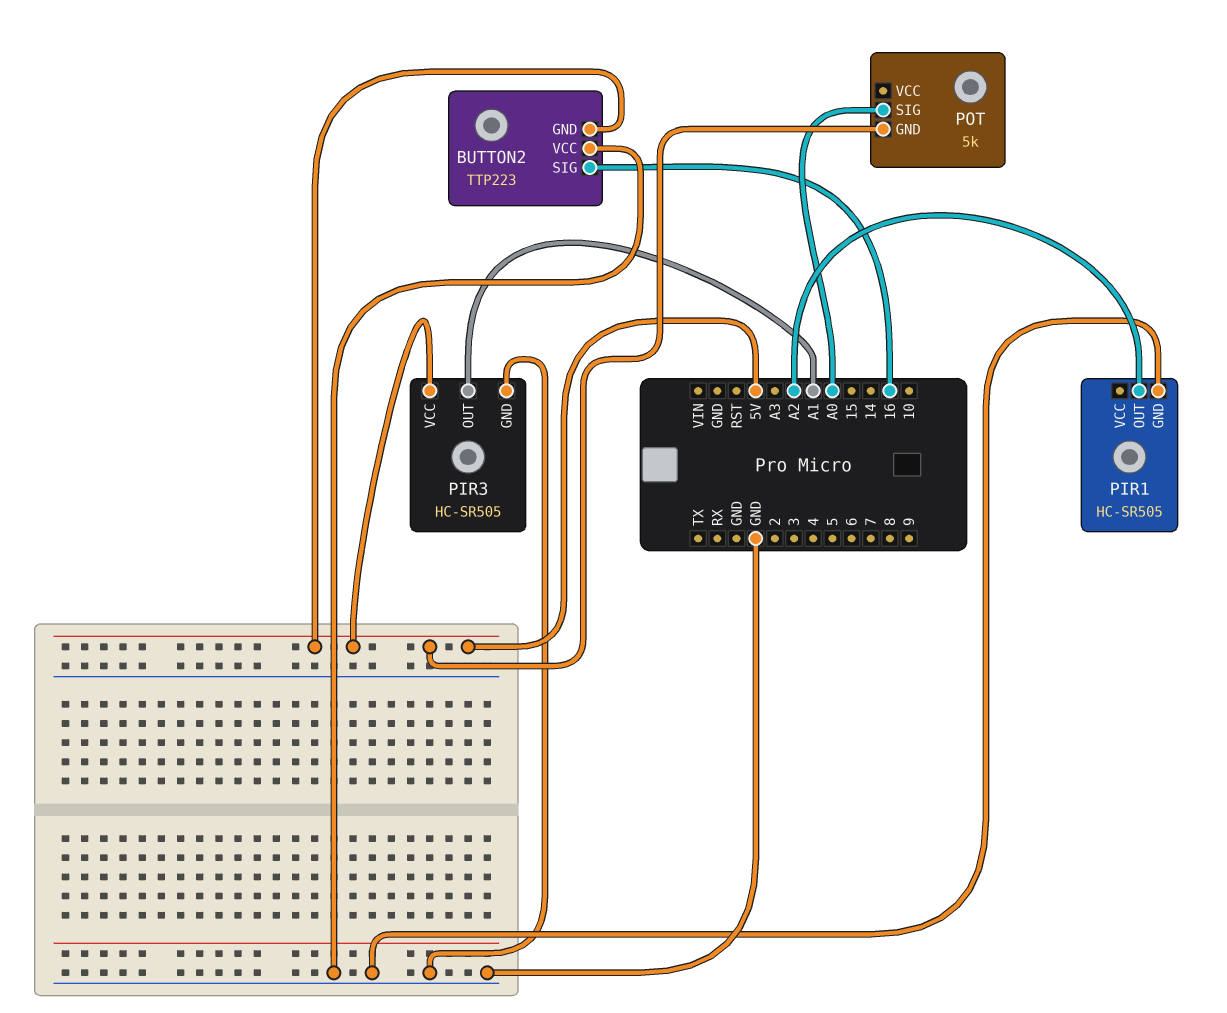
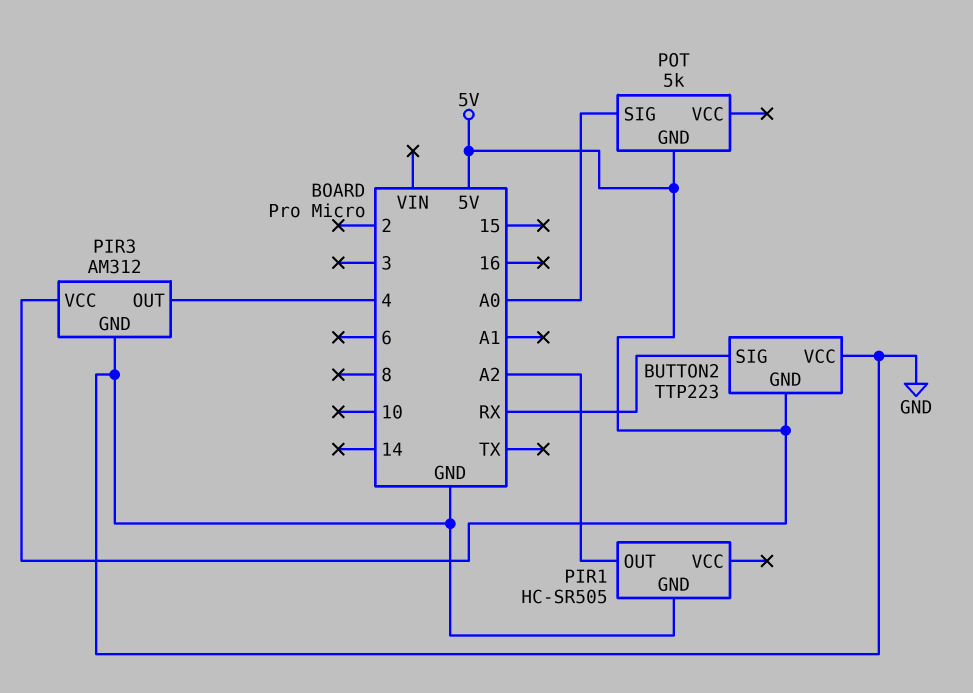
BUTTON2 pin SIG: 16 -> RX
PIR3: HC-SR505 -> AM312
PIR3 pin OUT: A1 -> 4

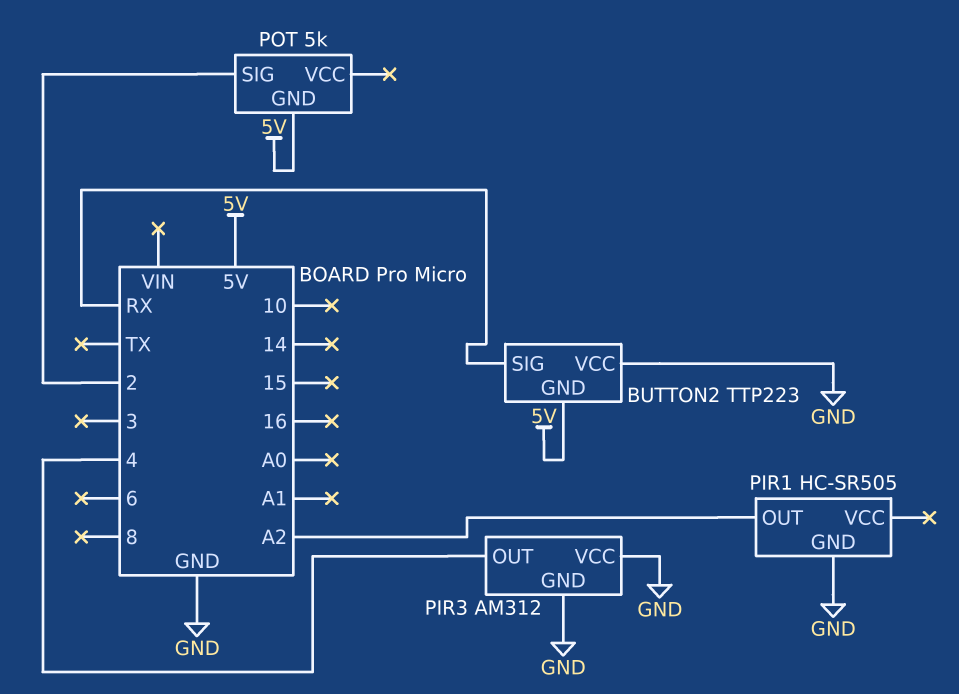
PIR3 pin VCC: 5V -> GND
POT pin SIG: A0 -> 2

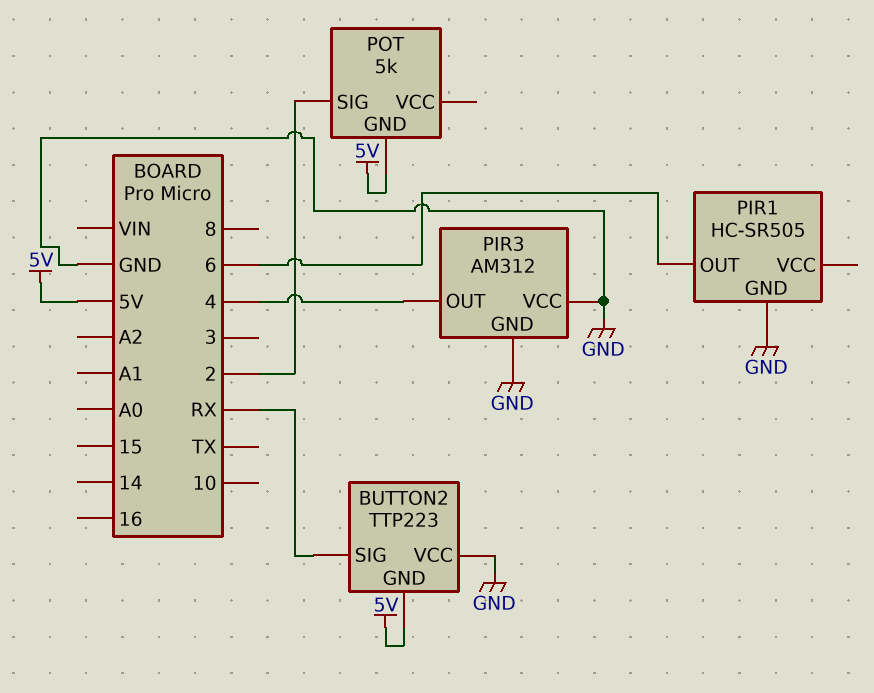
PIR1 pin OUT: A2 -> 6

